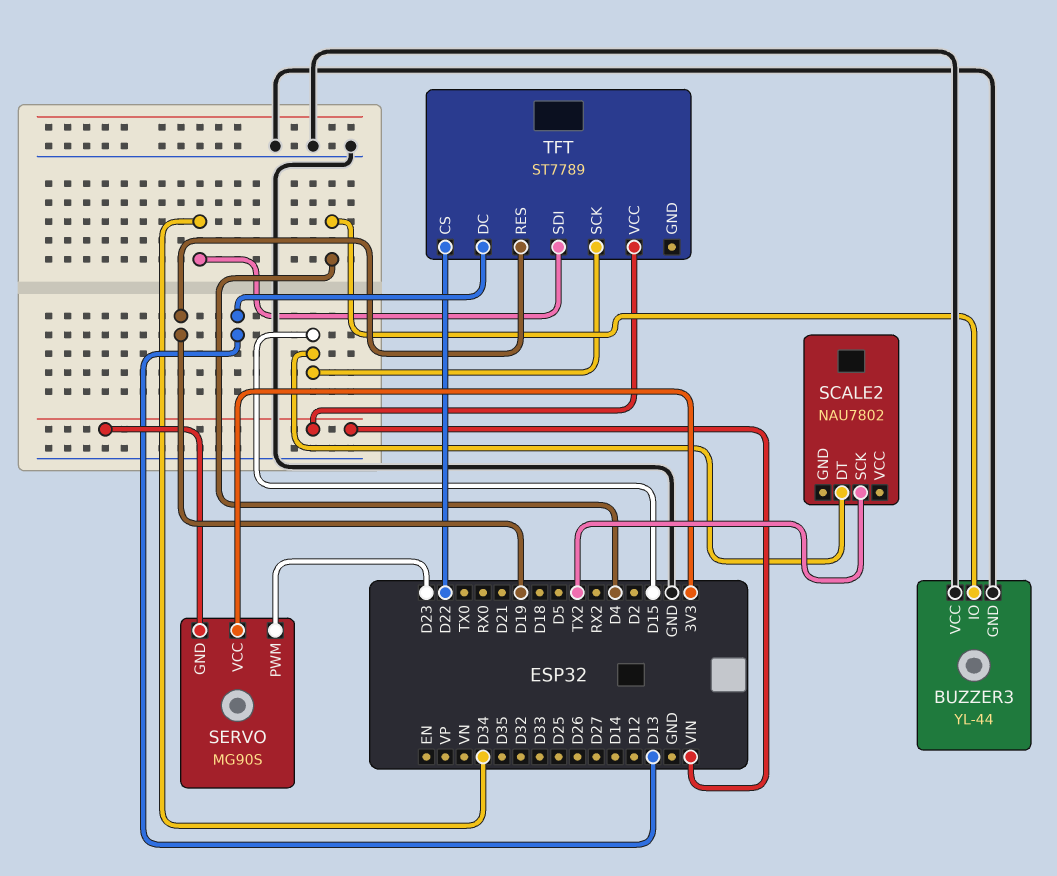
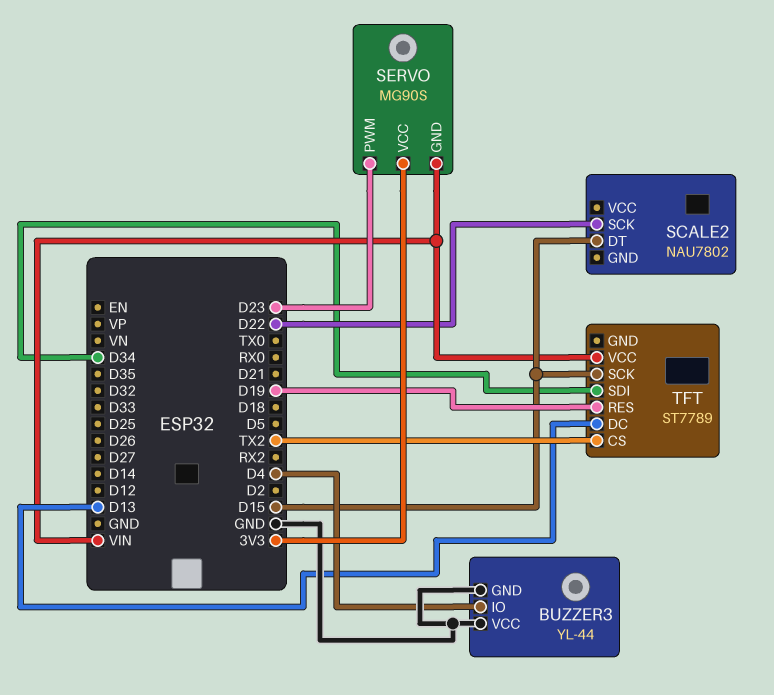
SCALE2 pin SCK: TX2 -> D22
TFT pin CS: D22 -> TX2

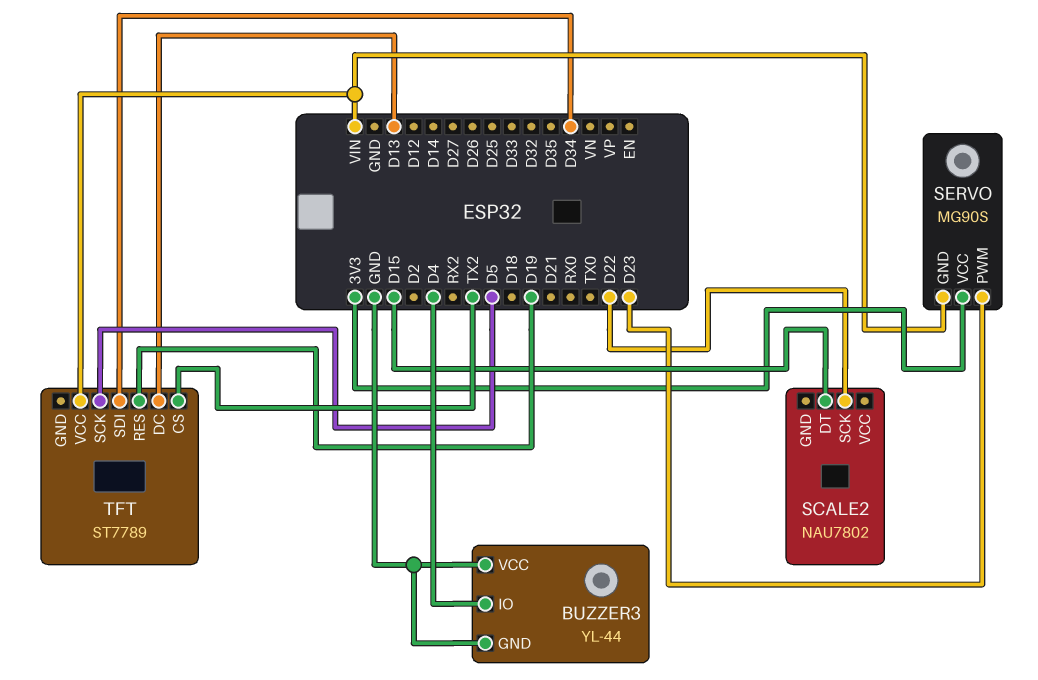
TFT pin SCK: D15 -> D5

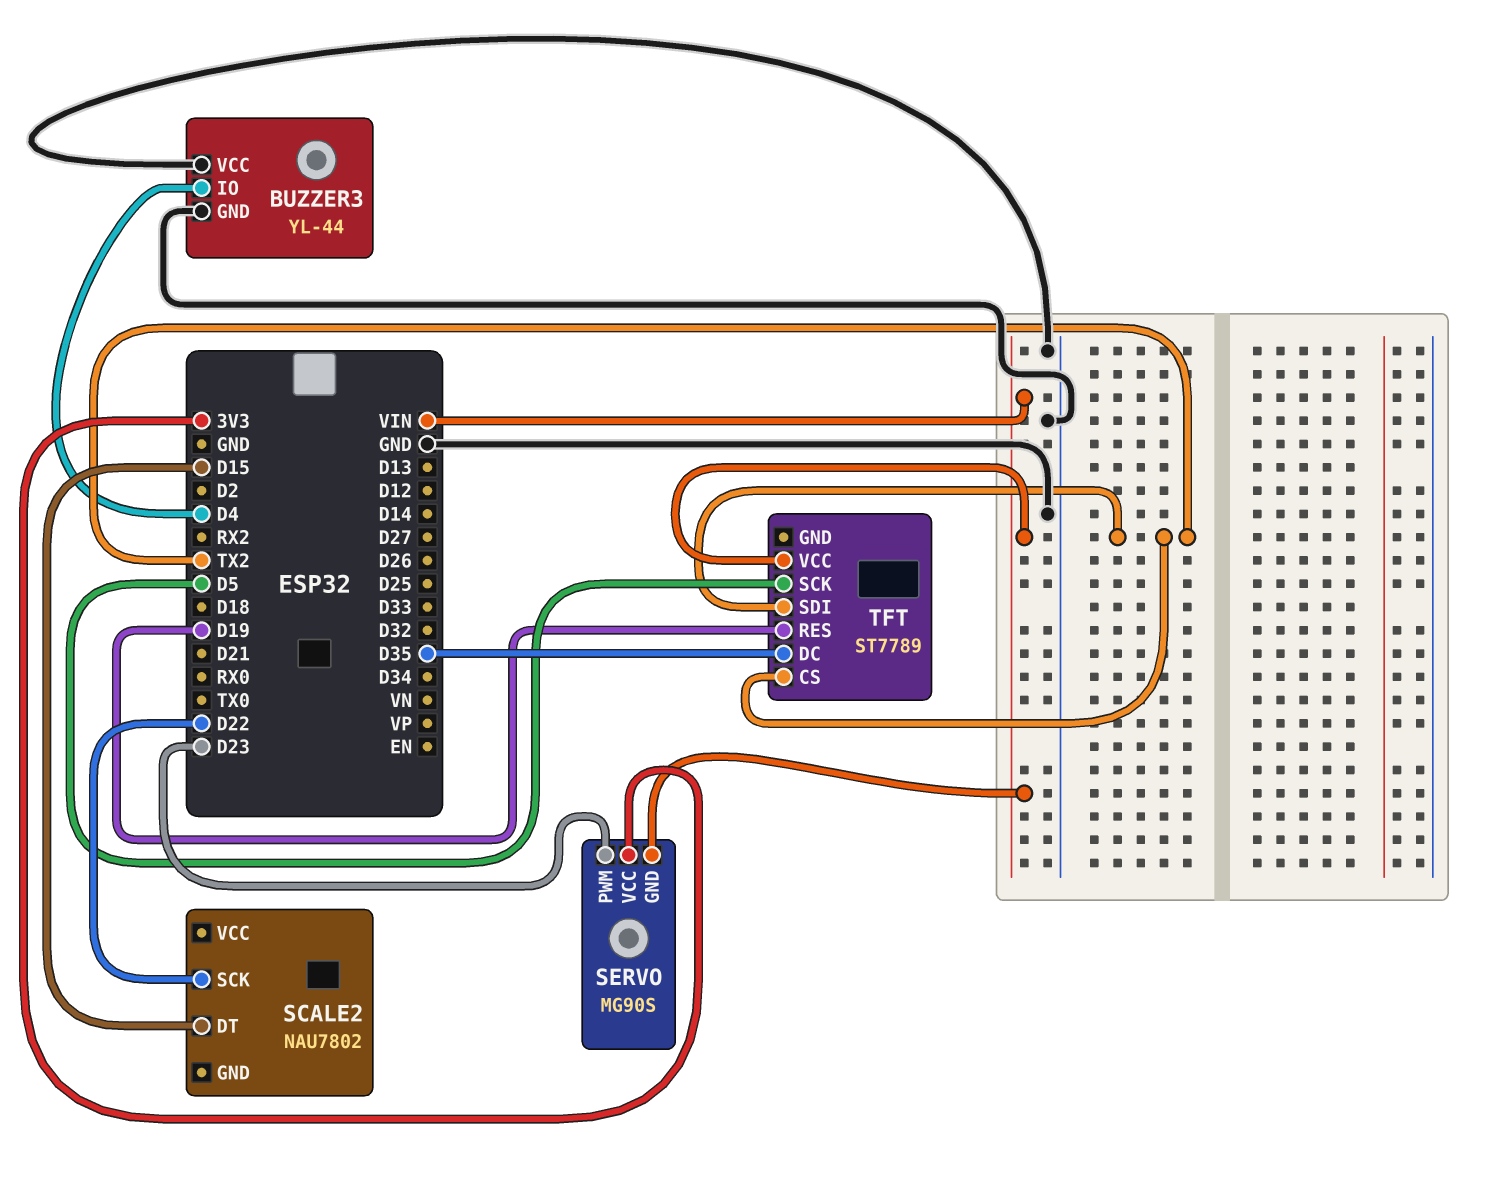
TFT pin DC: D13 -> D35
TFT pin SDI: D34 -> TX2

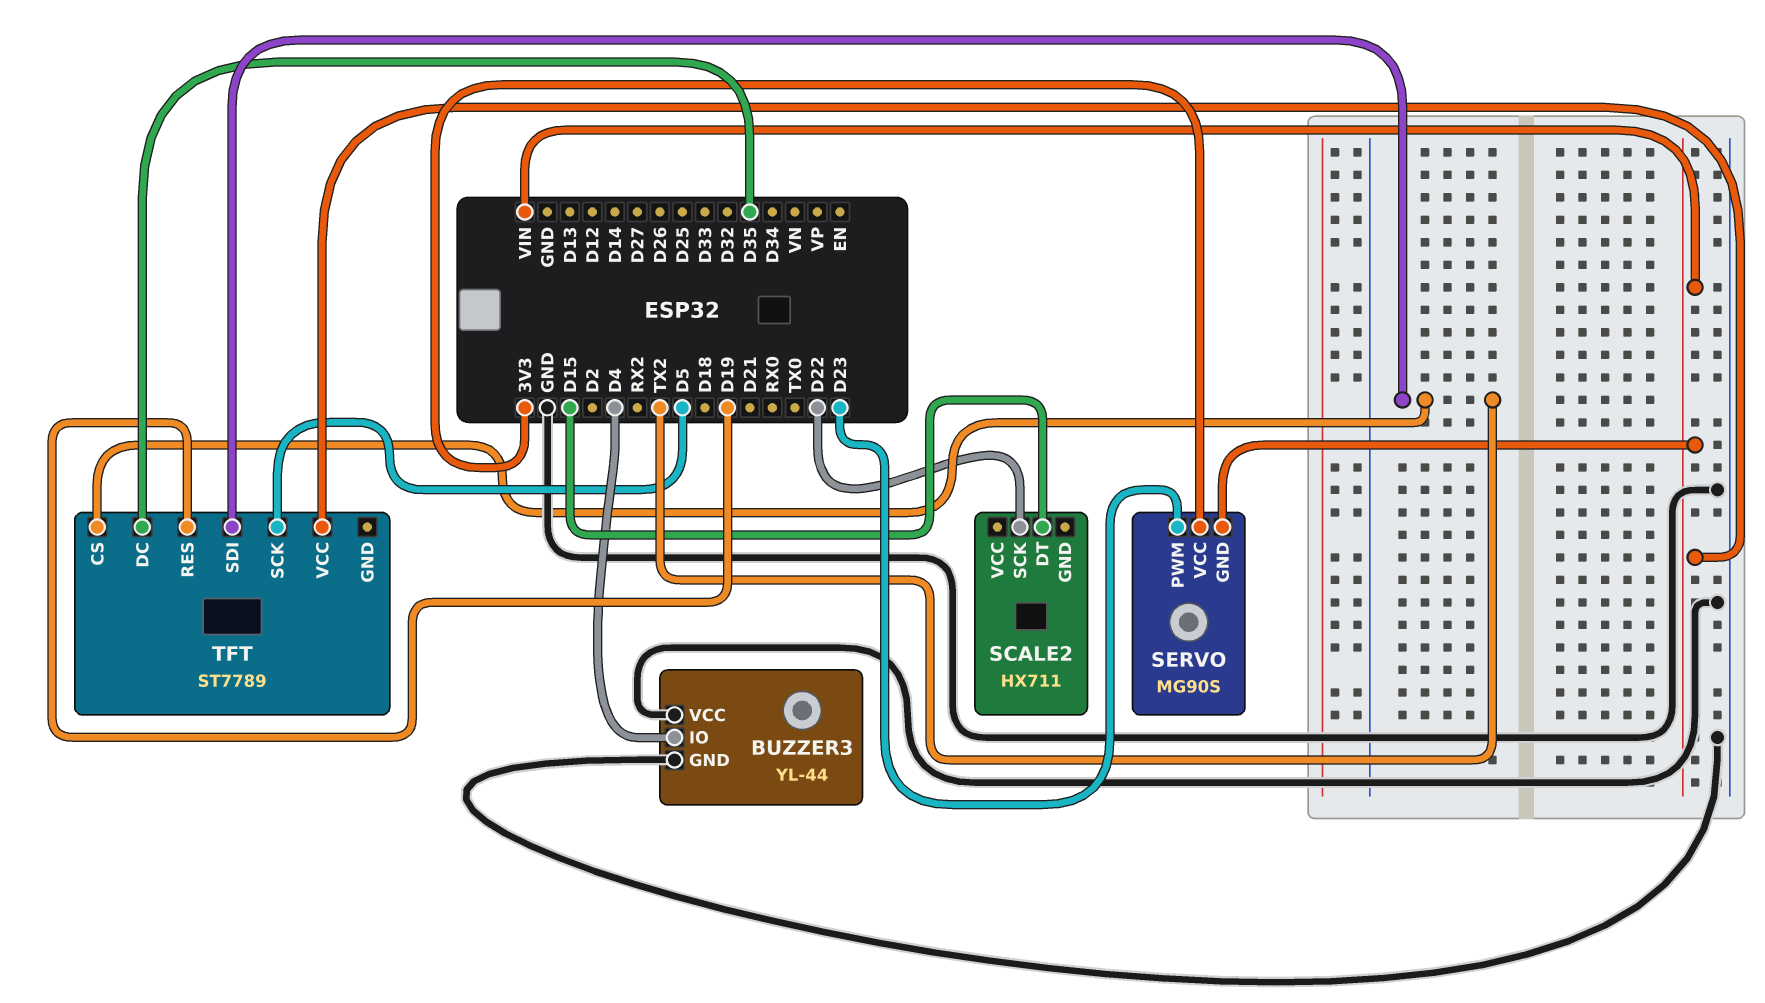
SCALE2: NAU7802 -> HX711

